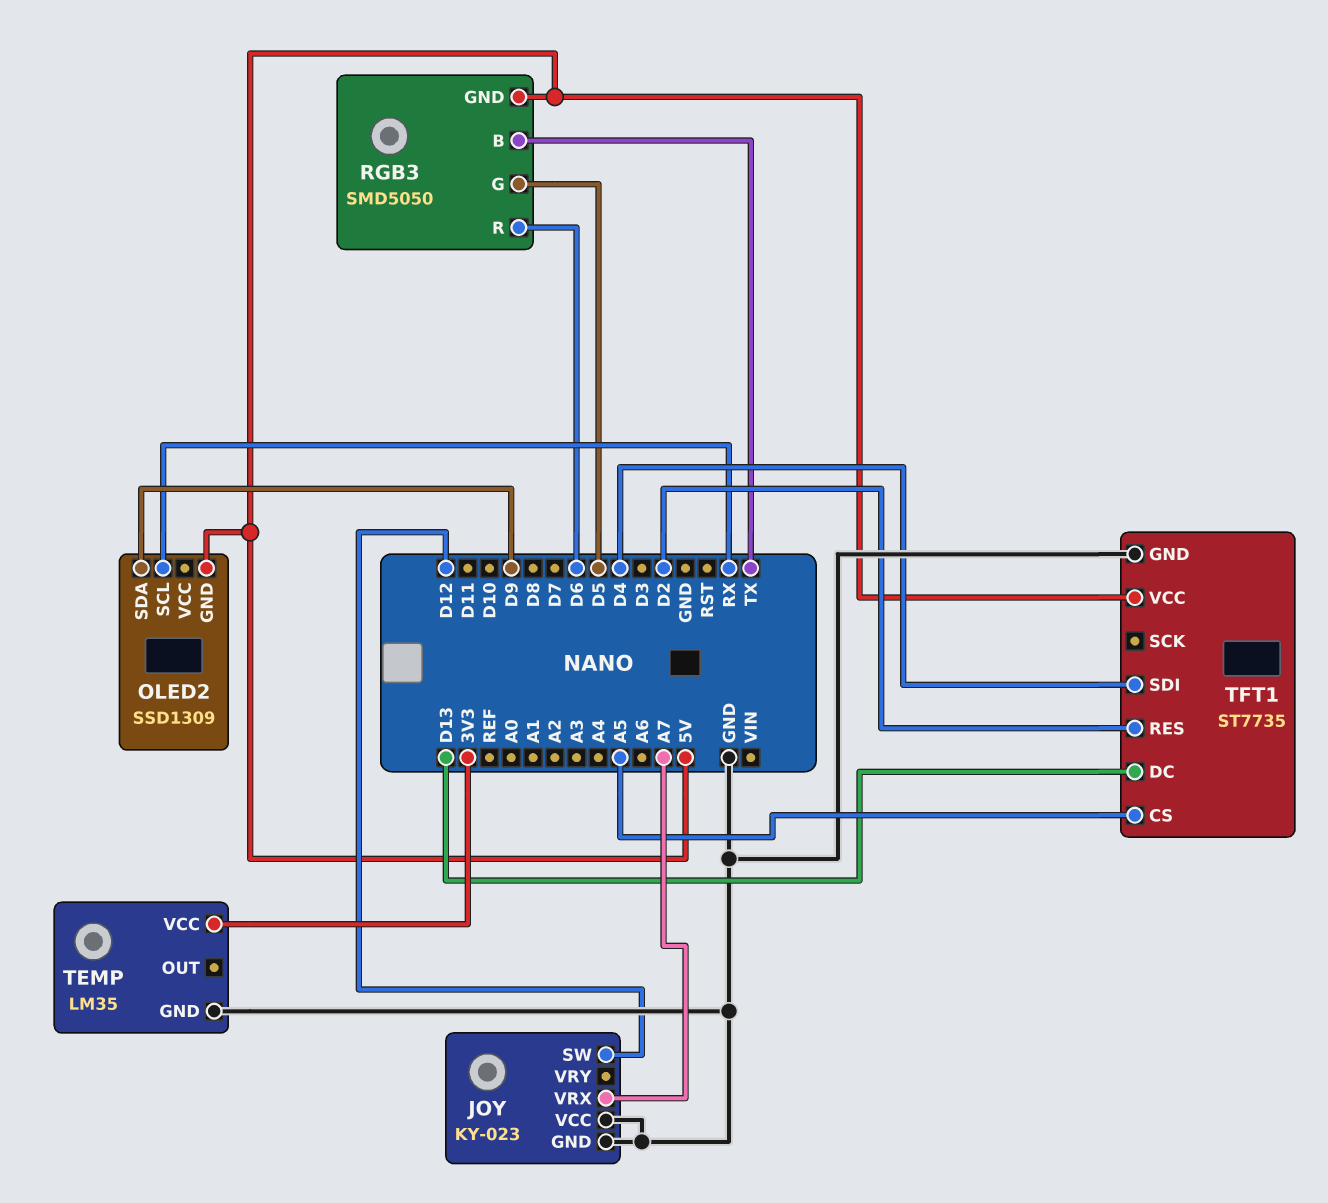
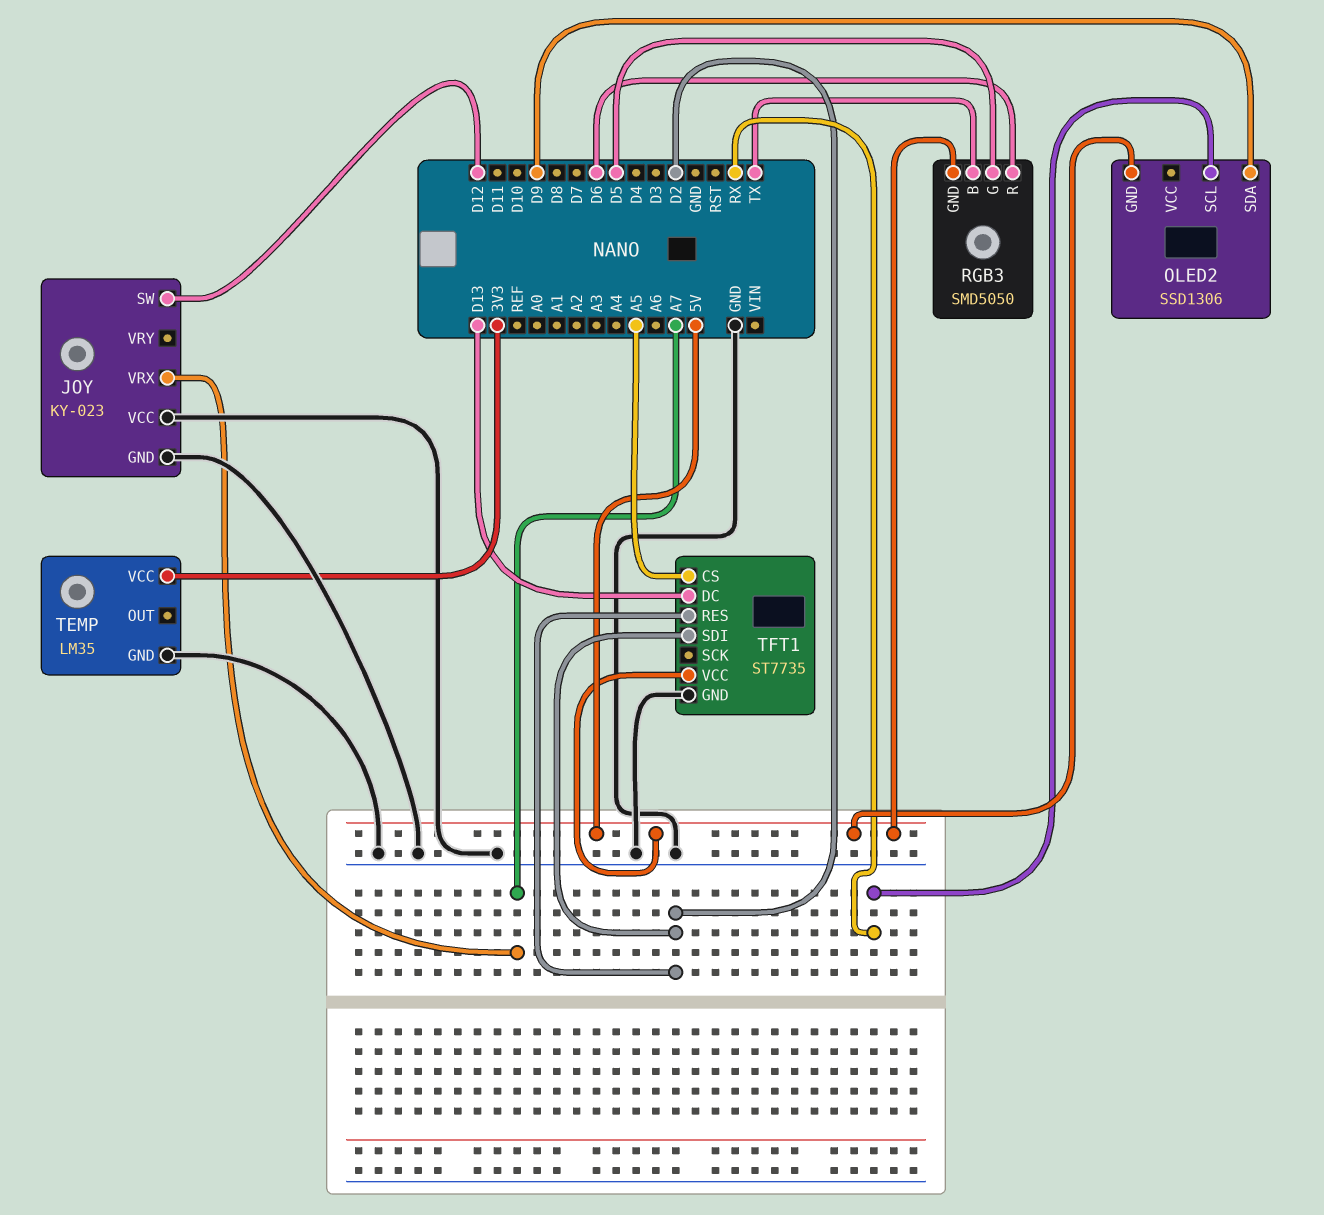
OLED2: SSD1309 -> SSD1306
TFT1 pin SDI: D4 -> D2

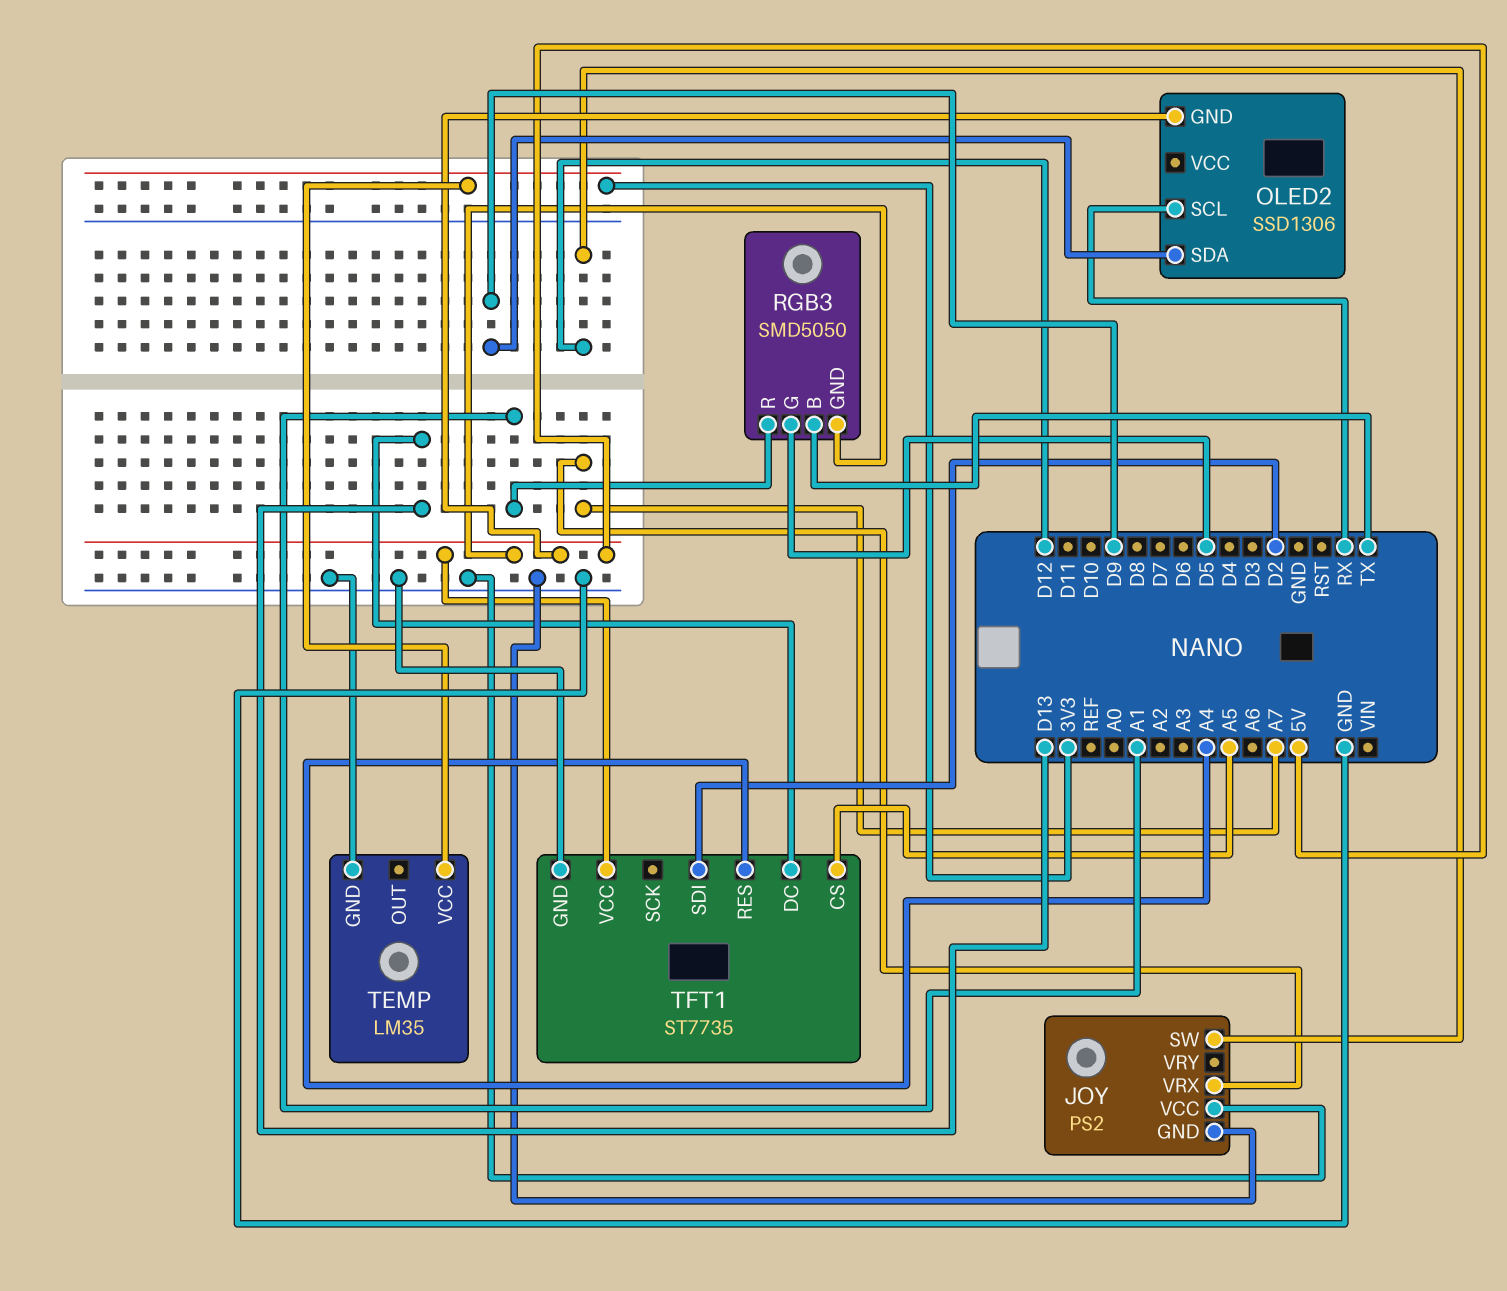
JOY: KY-023 -> PS2
RGB3 pin R: D6 -> A1
TFT1 pin RES: D2 -> A4

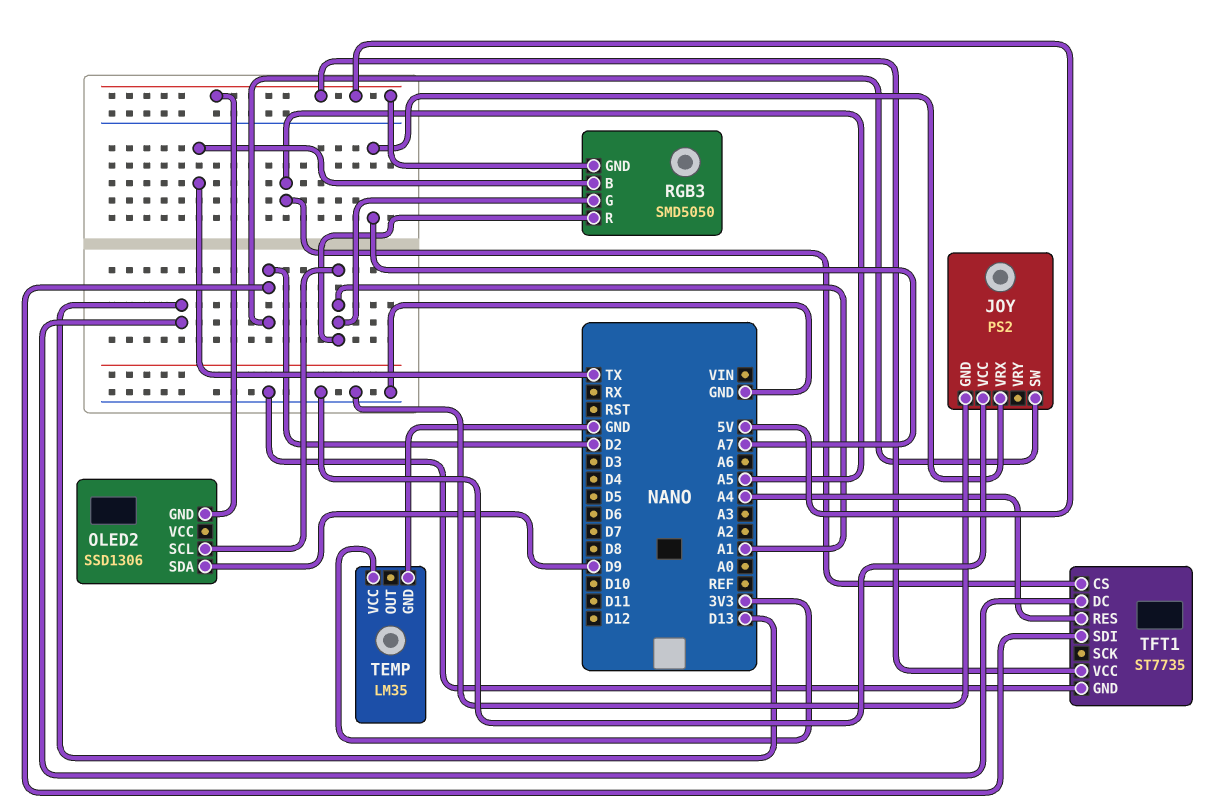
JOY pin SW: D12 -> D2
OLED2 pin SCL: RX -> A1
RGB3 pin G: D5 -> A1

